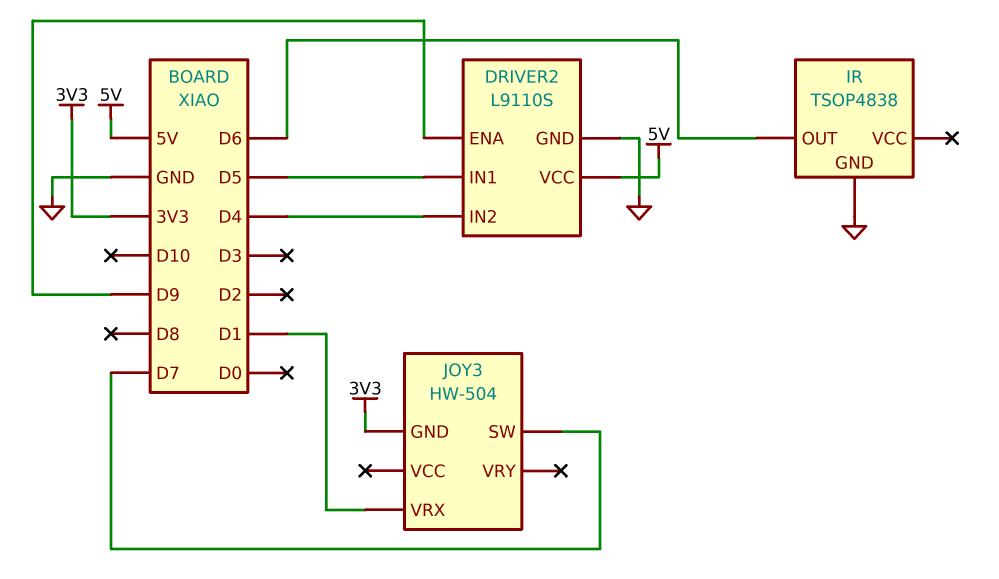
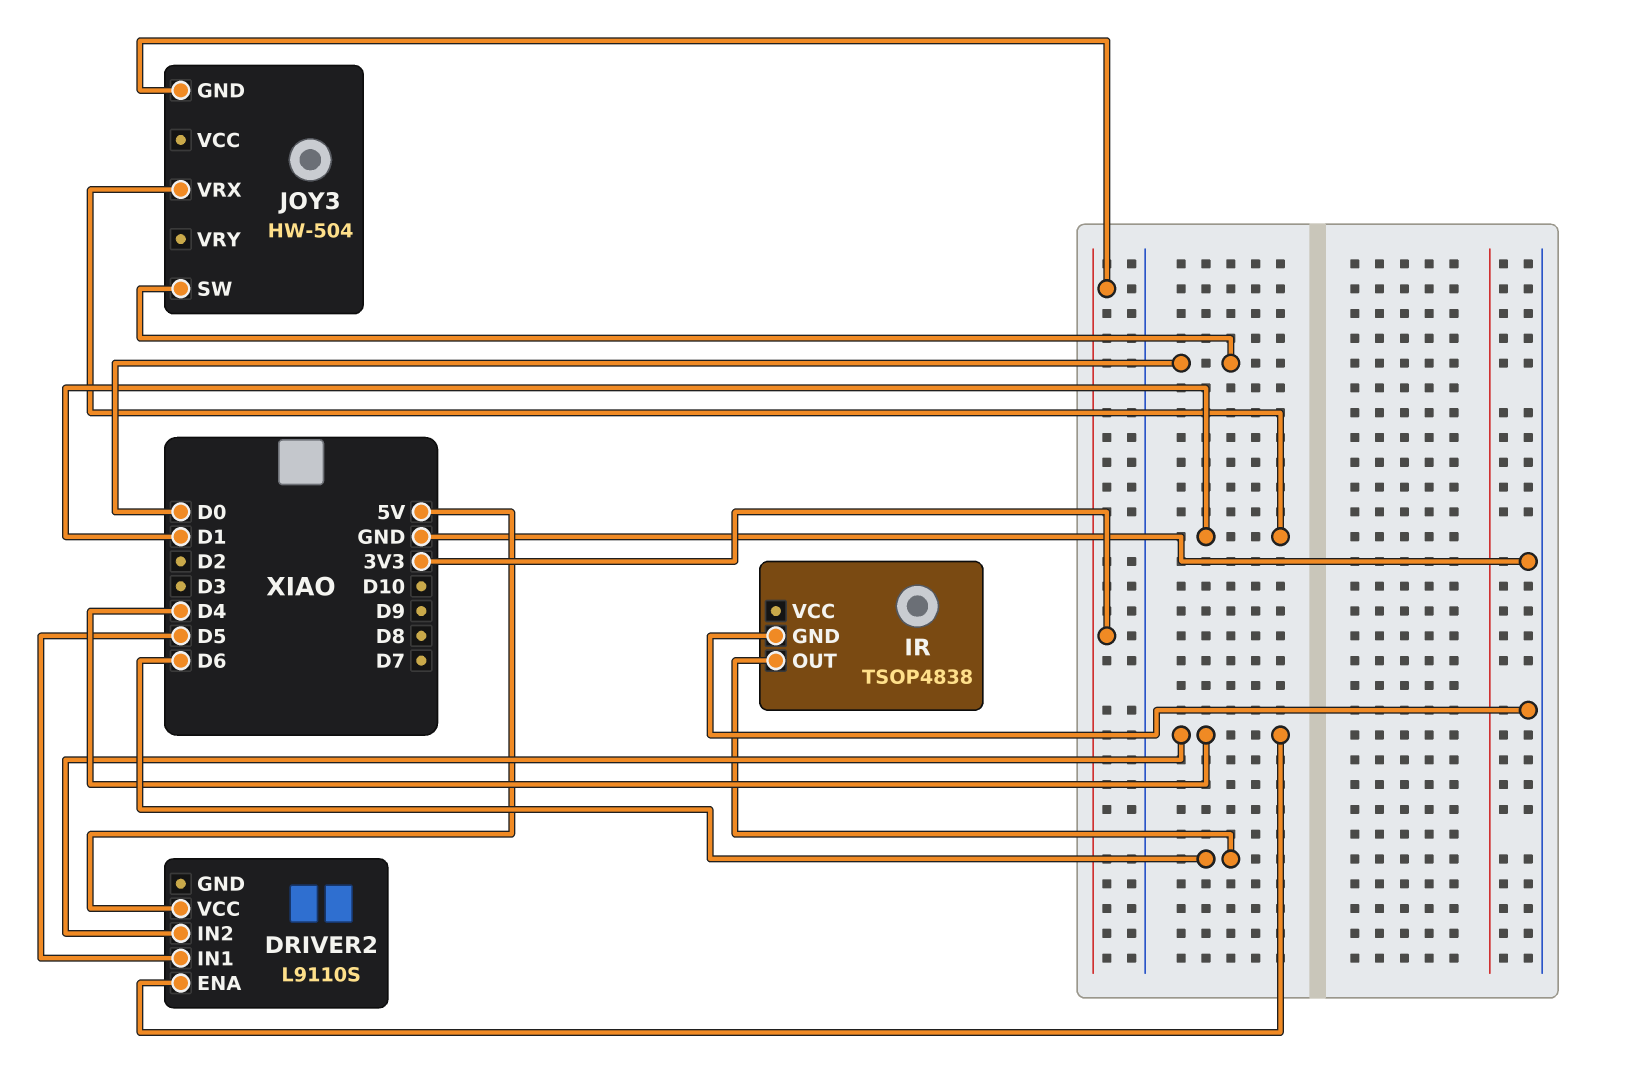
DRIVER2 pin ENA: D9 -> D4
DRIVER2 pin GND: GND -> none
JOY3 pin SW: D7 -> D0

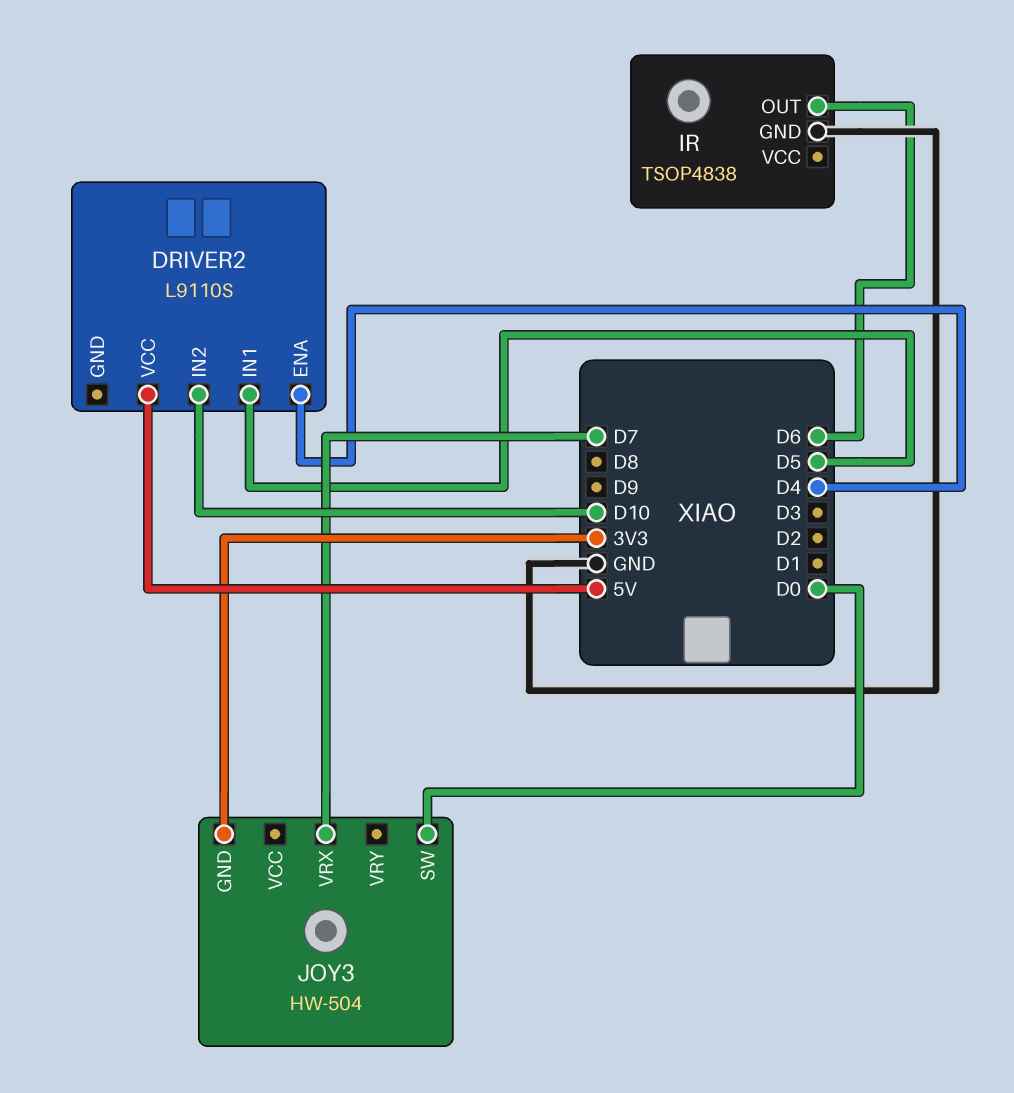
DRIVER2 pin IN2: D4 -> D10
JOY3 pin VRX: D1 -> D7

